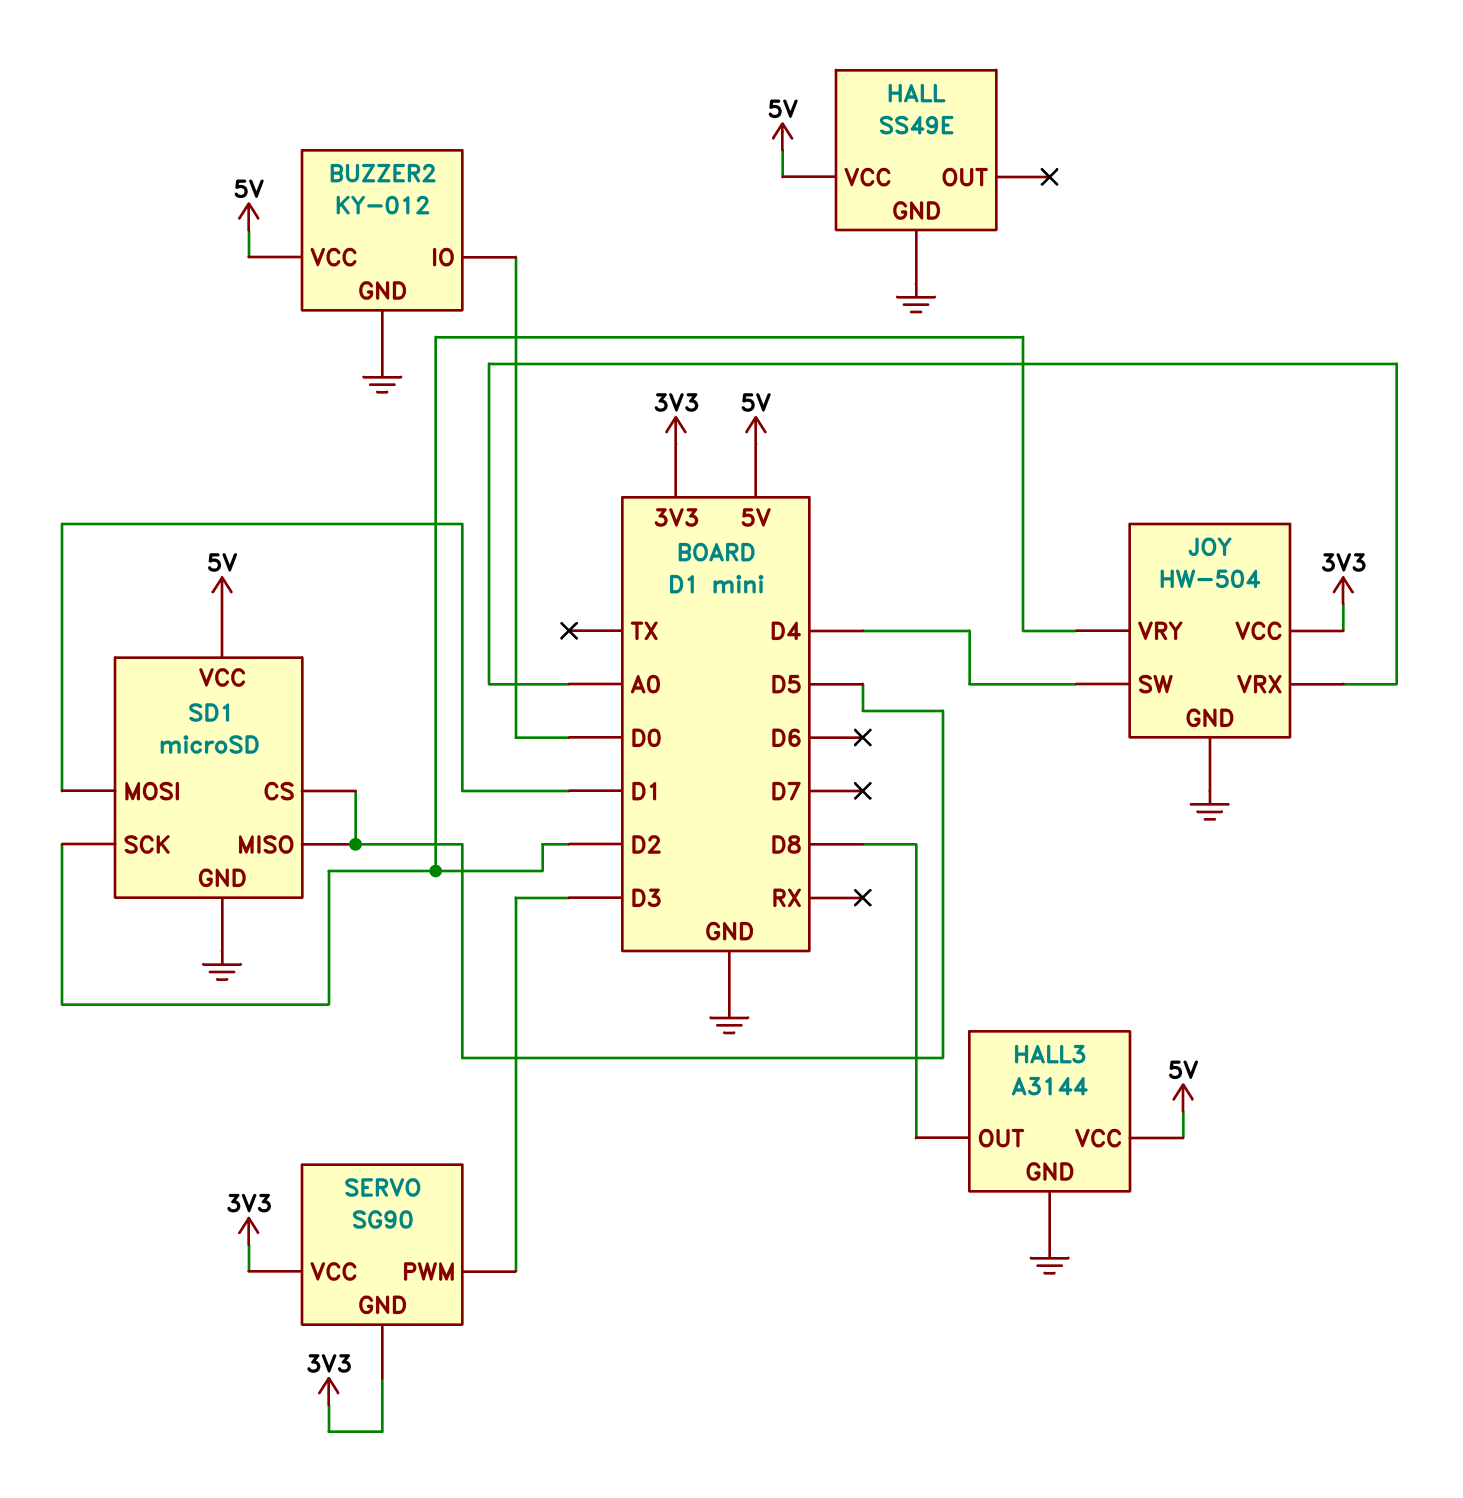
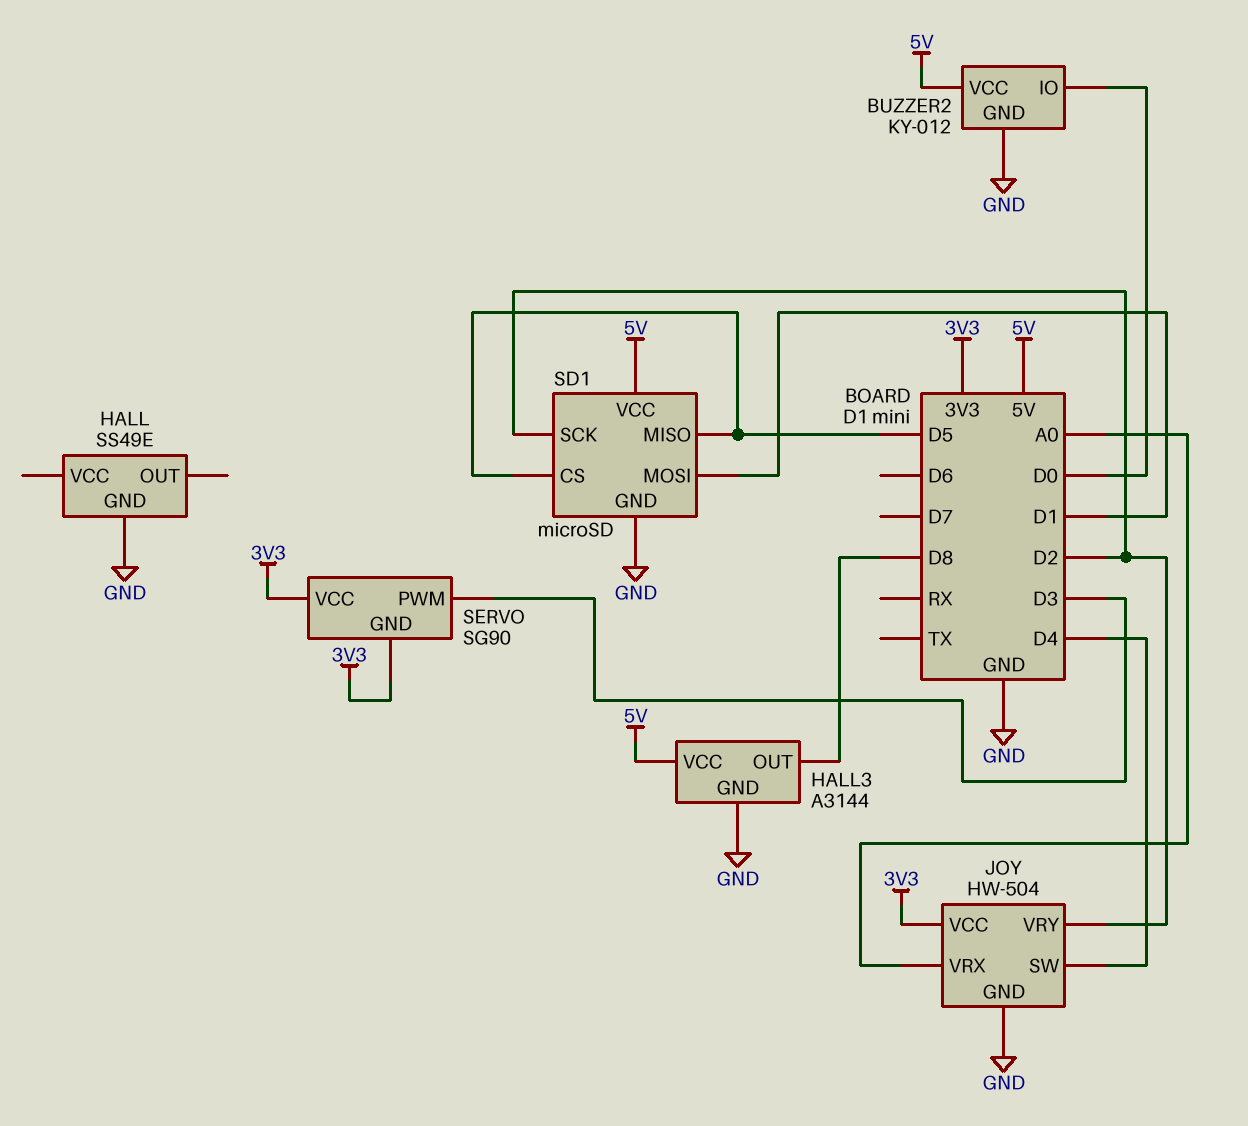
HALL pin VCC: 5V -> none

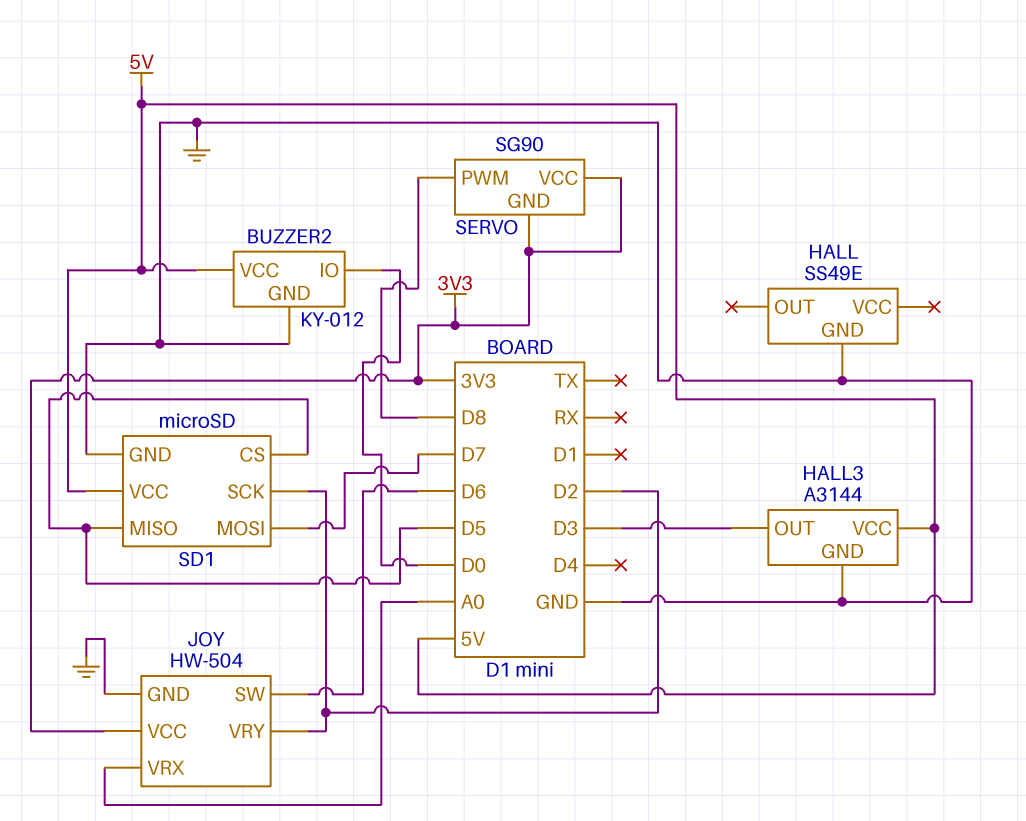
HALL3 pin OUT: D8 -> D3
JOY pin SW: D4 -> D6
SD1 pin MOSI: D1 -> D7
SERVO pin PWM: D3 -> D8

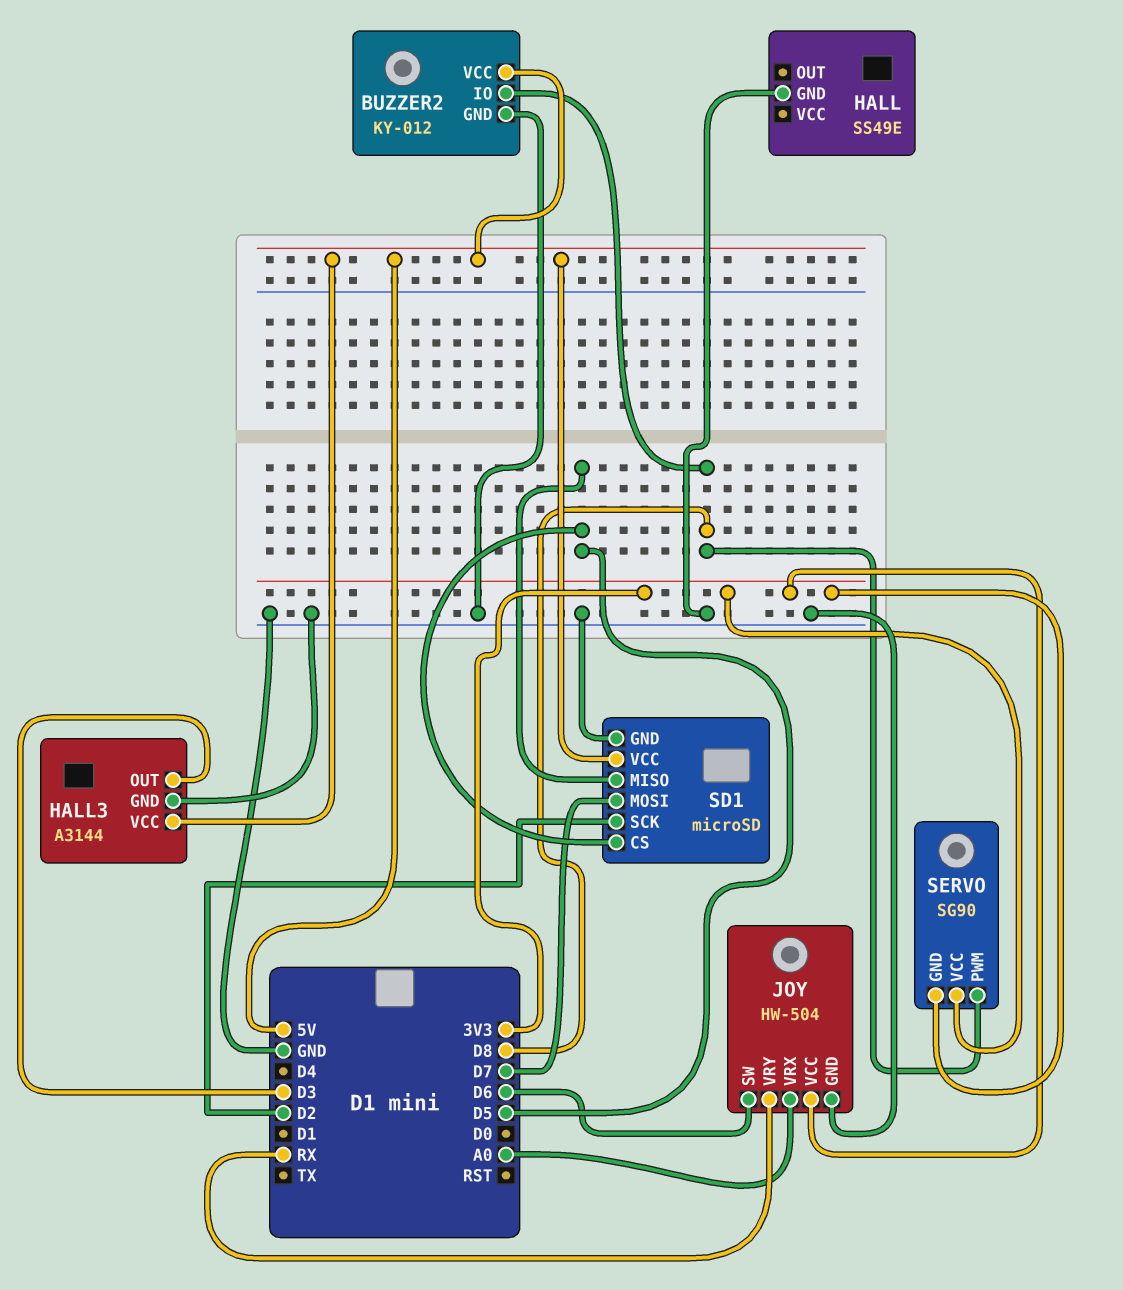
BUZZER2 pin IO: D0 -> D8
JOY pin VRY: D2 -> RX

